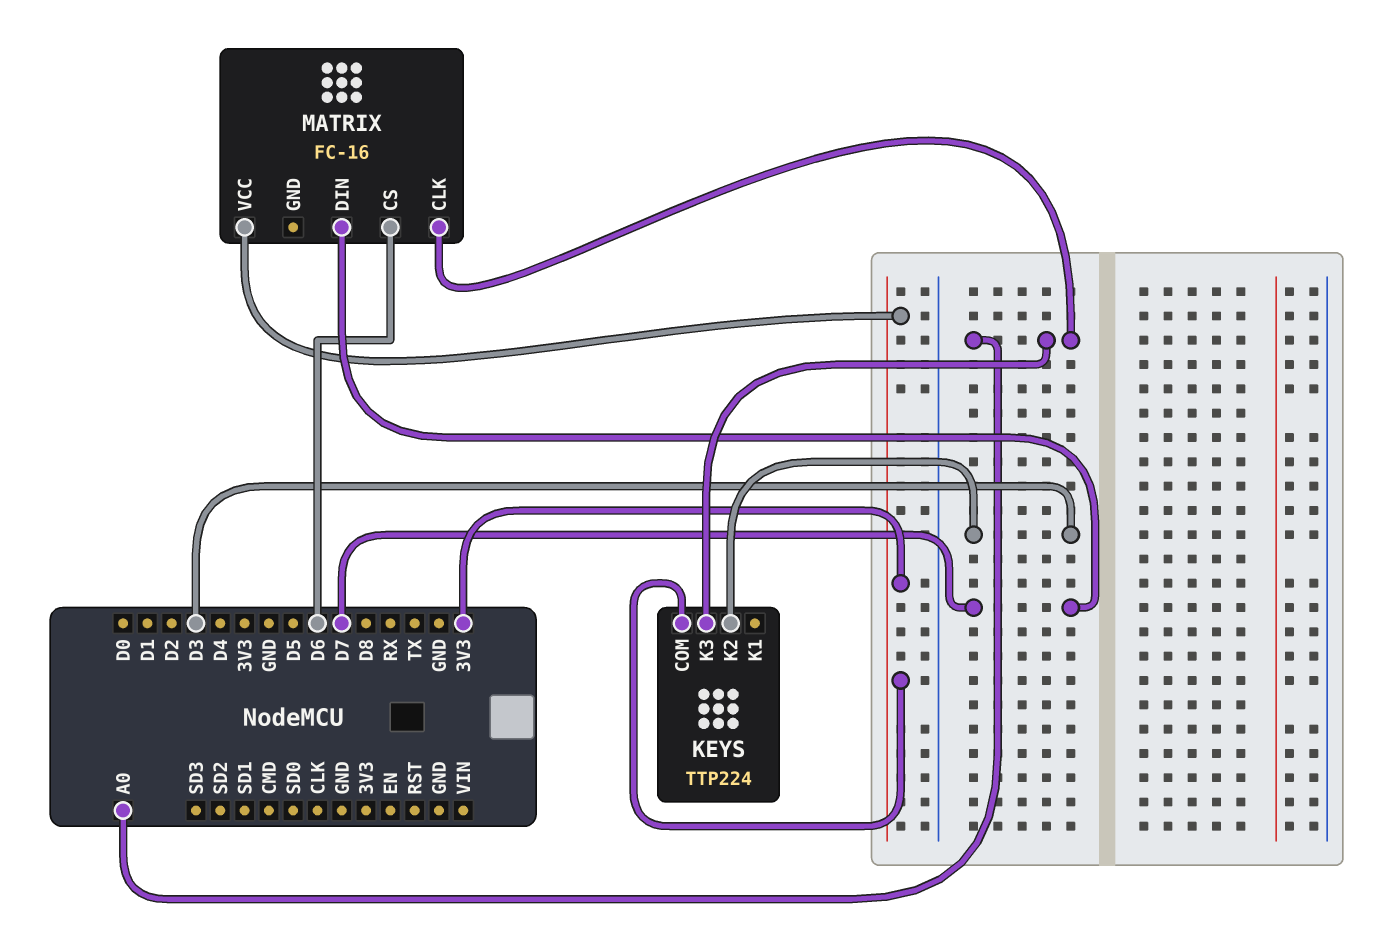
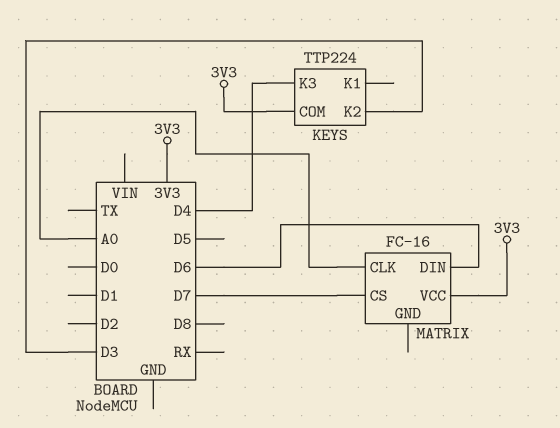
KEYS pin K3: A0 -> D4
MATRIX pin CS: D6 -> D7
MATRIX pin DIN: D7 -> D6

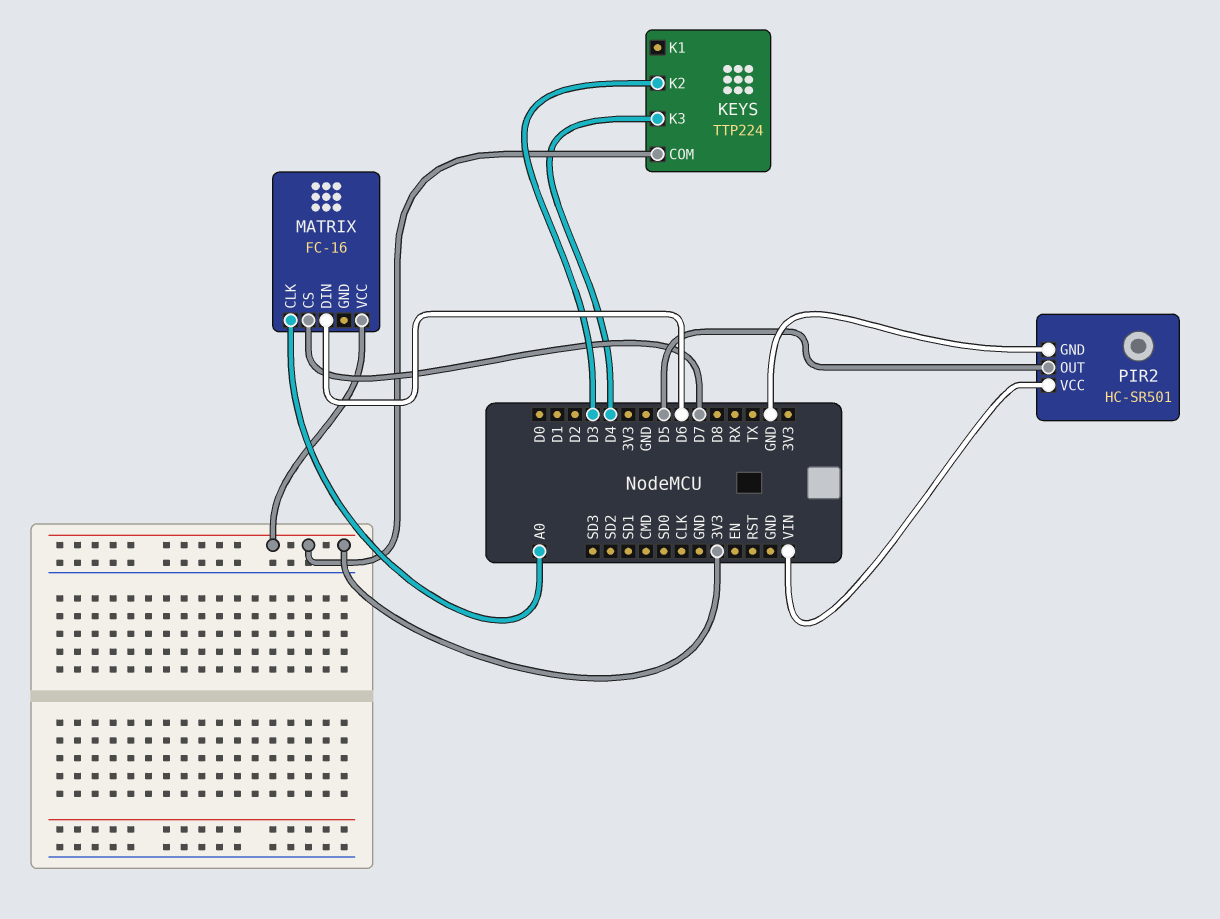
PIR2: none -> HC-SR501
PIR2 pin GND: none -> GND
PIR2 pin OUT: none -> D5
PIR2 pin VCC: none -> VIN

